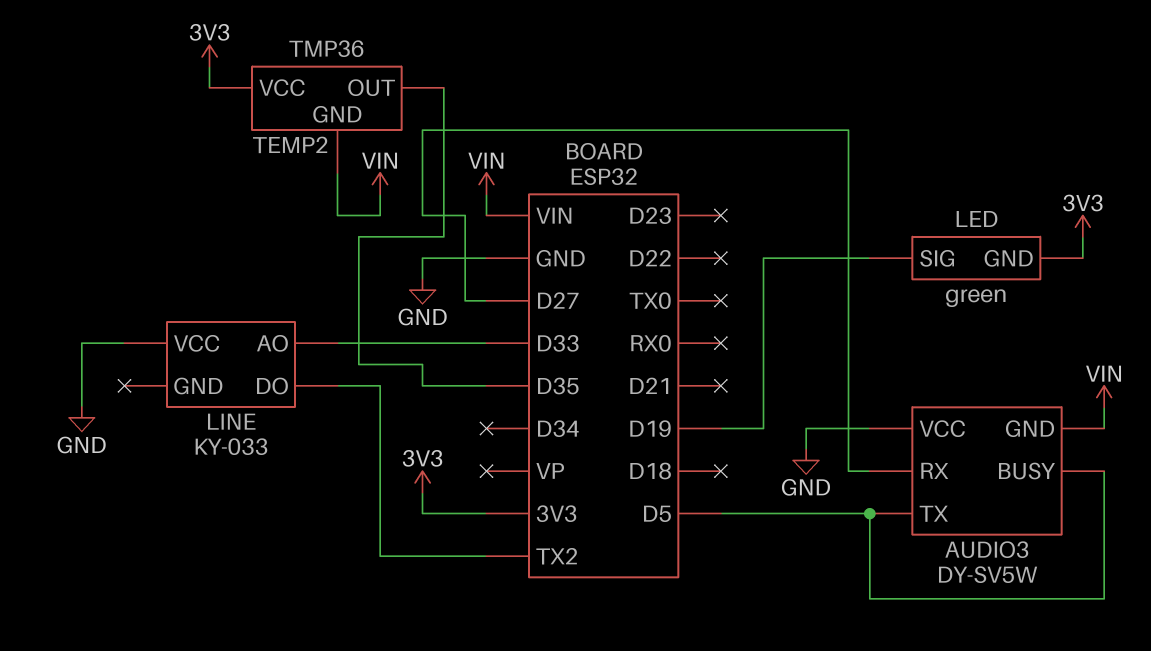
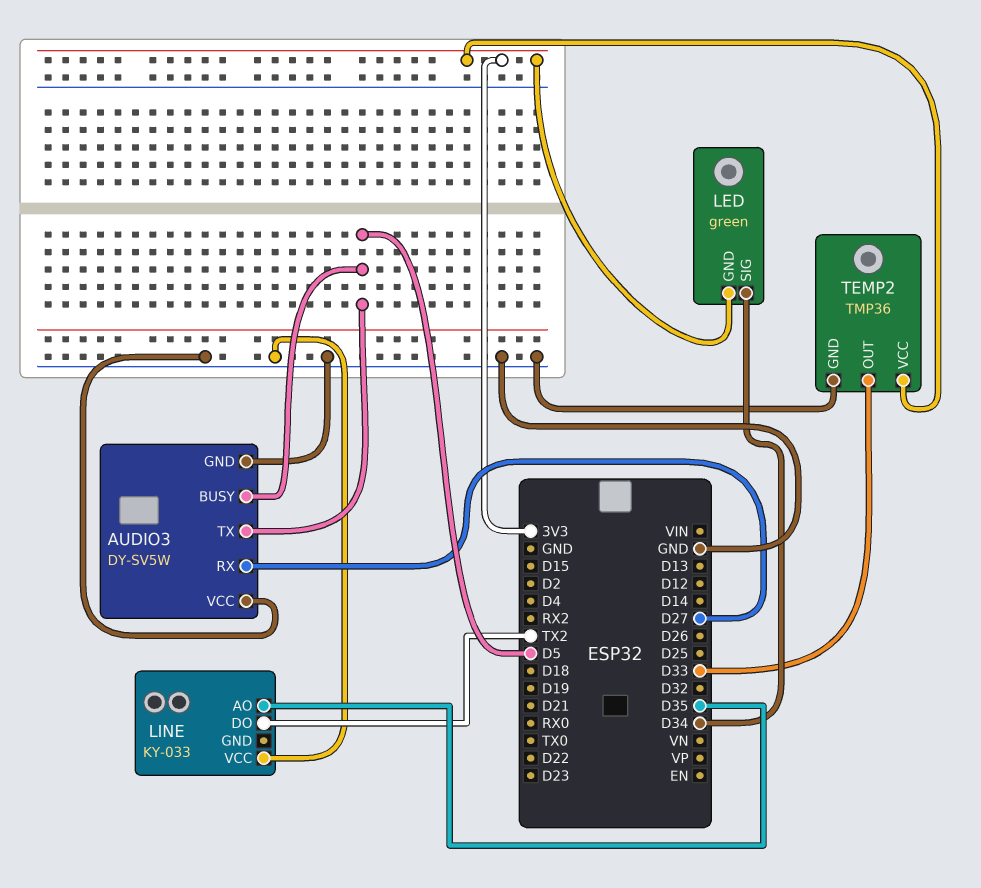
AUDIO3 pin GND: VIN -> GND
LED pin SIG: D19 -> D34
LINE pin AO: D33 -> D35
TEMP2 pin GND: VIN -> GND
TEMP2 pin OUT: D35 -> D33

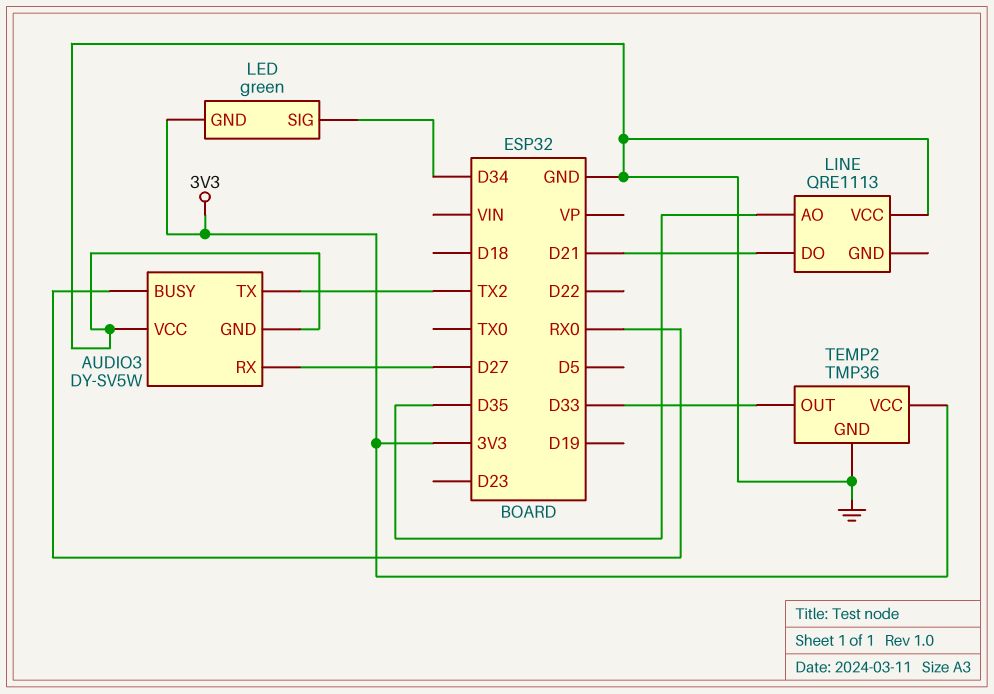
AUDIO3 pin BUSY: D5 -> RX0
AUDIO3 pin TX: D5 -> TX2
LINE: KY-033 -> QRE1113
LINE pin DO: TX2 -> D21

